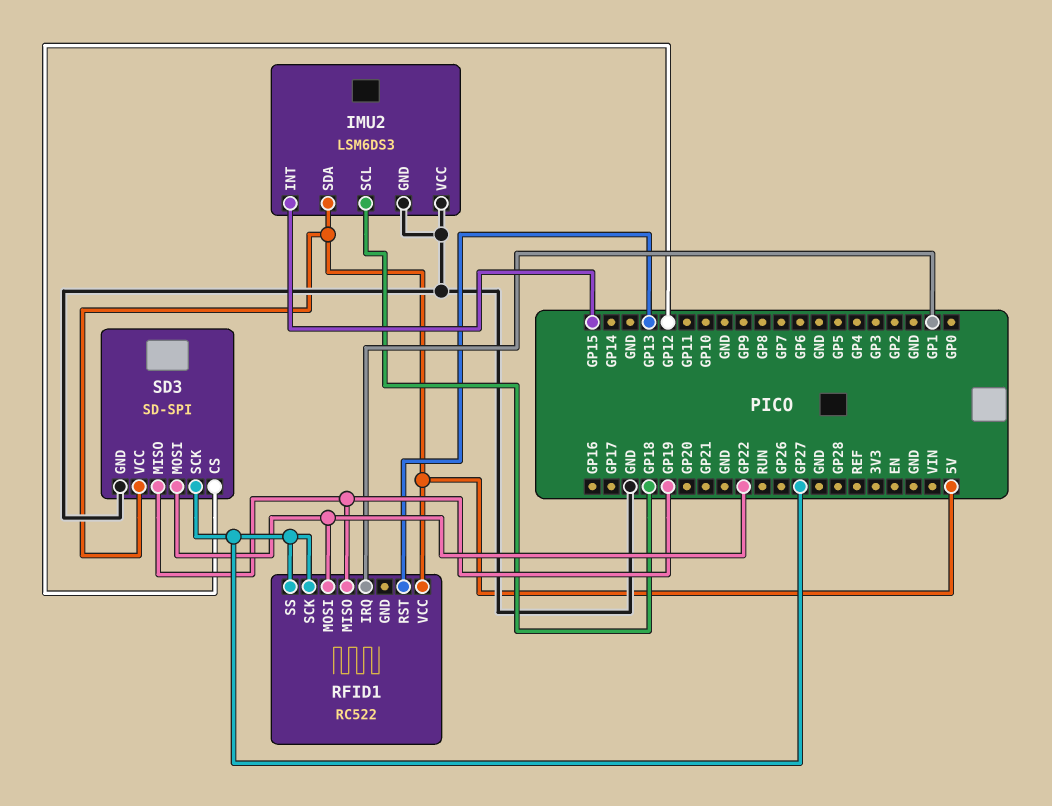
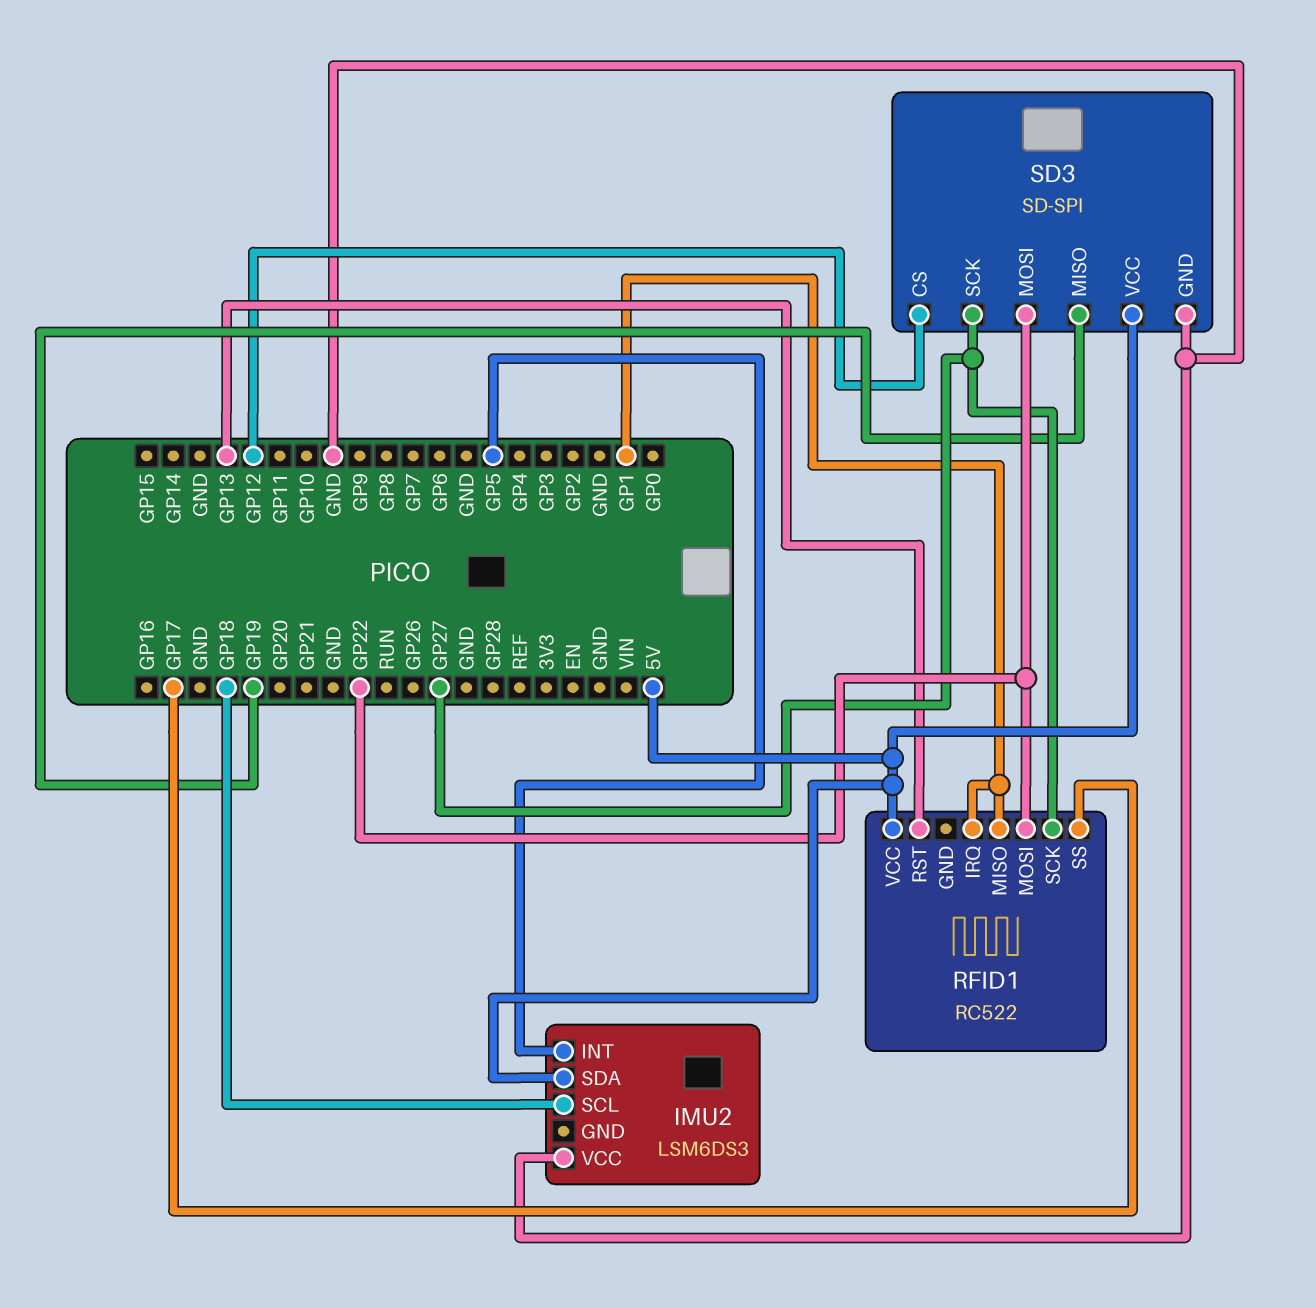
IMU2 pin GND: GND -> none
IMU2 pin INT: GP15 -> GP5
RFID1 pin MISO: GP19 -> GP1
RFID1 pin SS: GP27 -> GP17

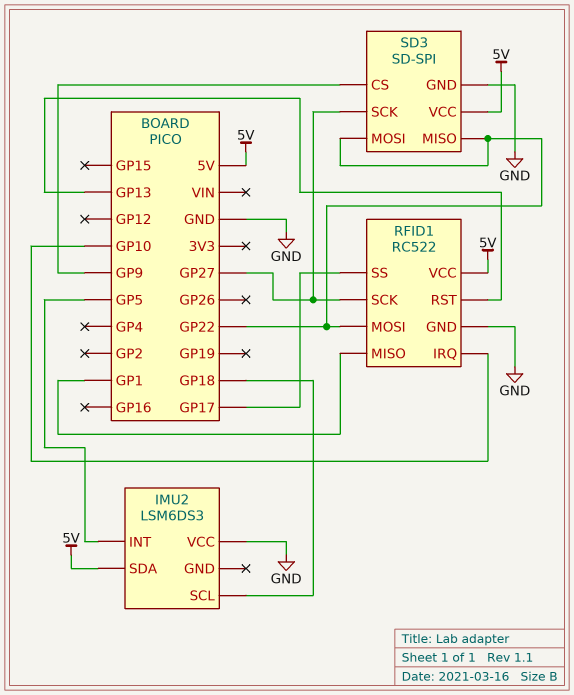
RFID1 pin GND: none -> GND
RFID1 pin IRQ: GP1 -> GP10
SD3 pin CS: GP12 -> GP9
SD3 pin MISO: GP19 -> GP22

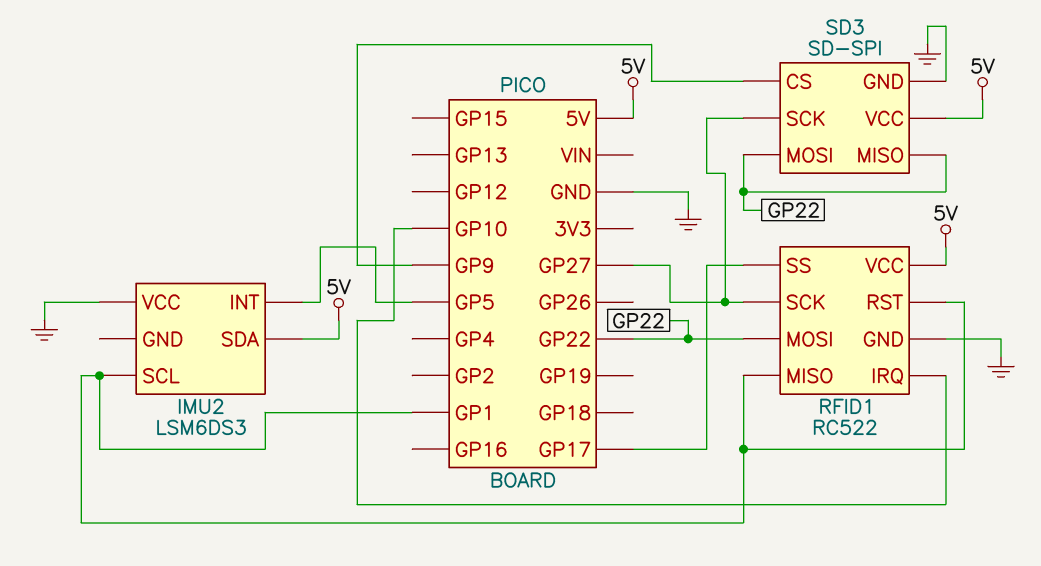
IMU2 pin SCL: GP18 -> GP1
RFID1 pin RST: GP13 -> GP1

